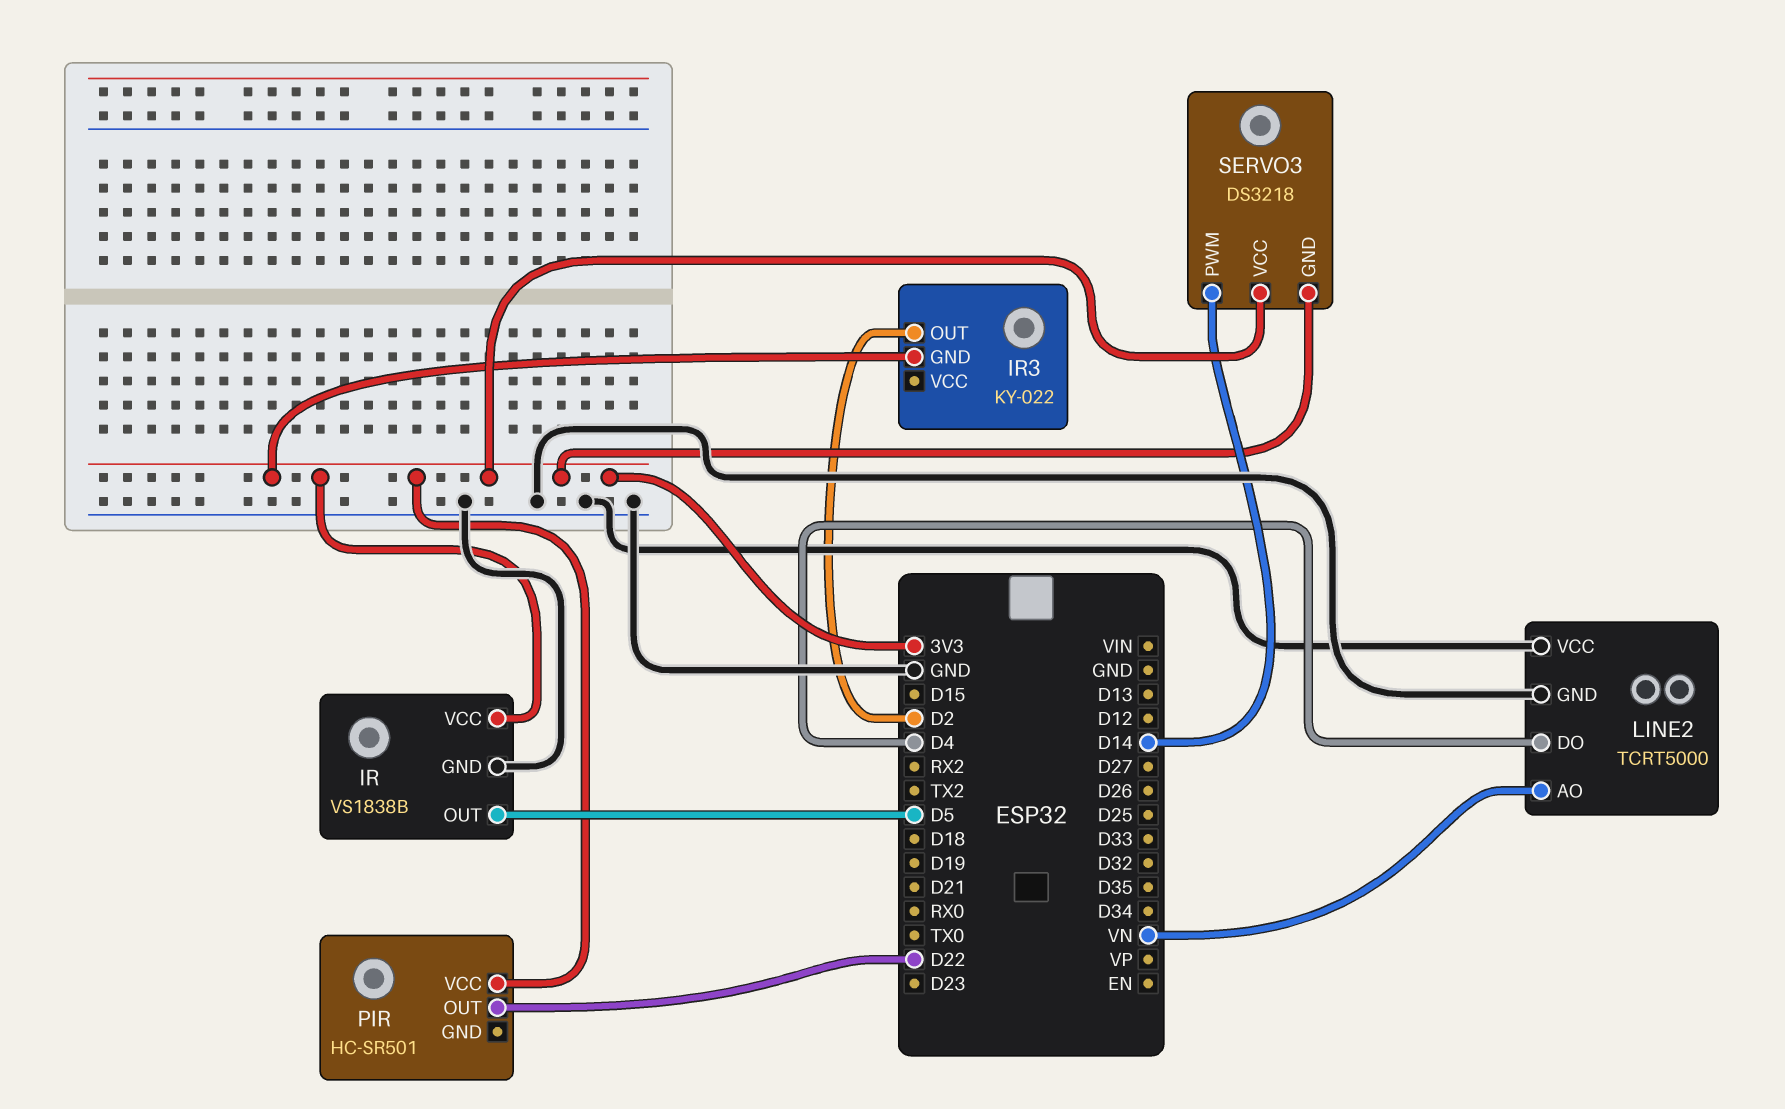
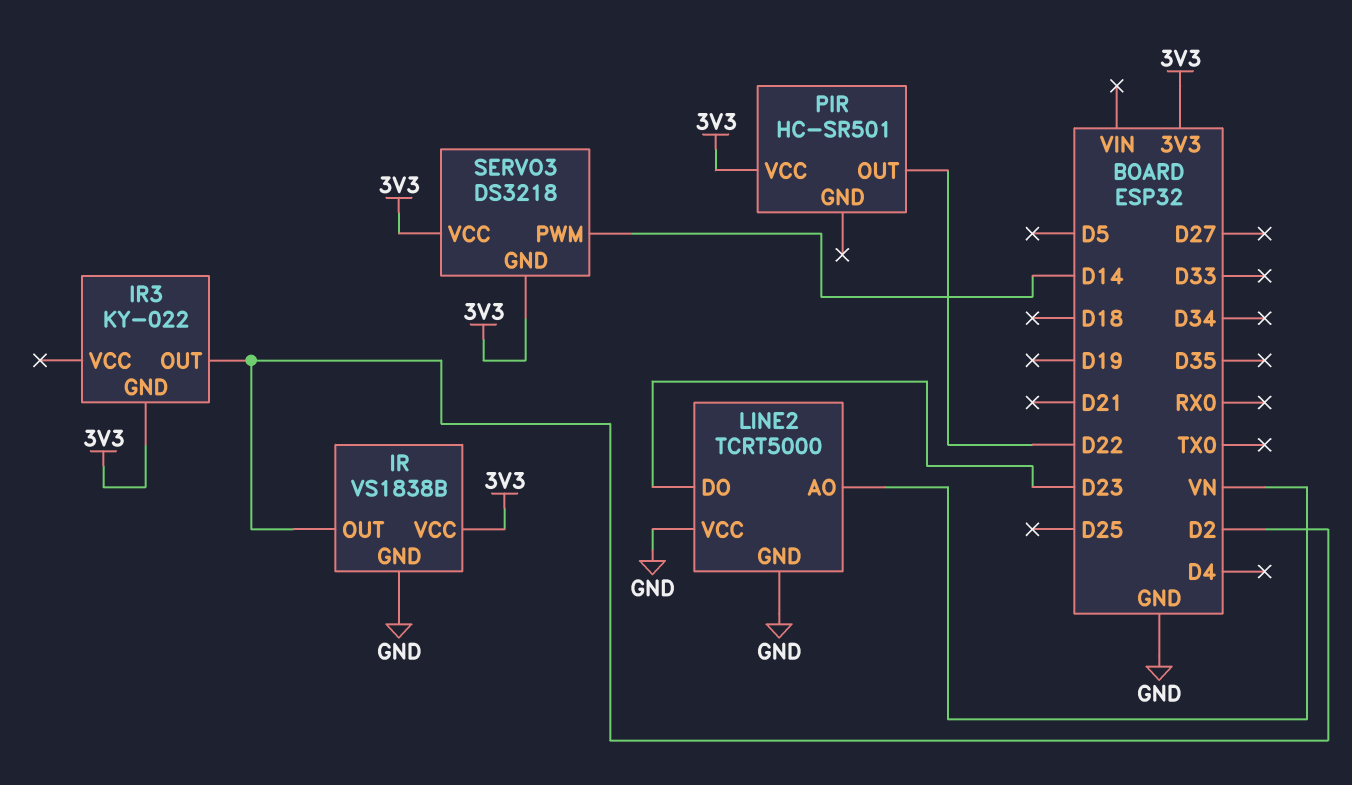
IR pin OUT: D5 -> D2
LINE2 pin DO: D4 -> D23

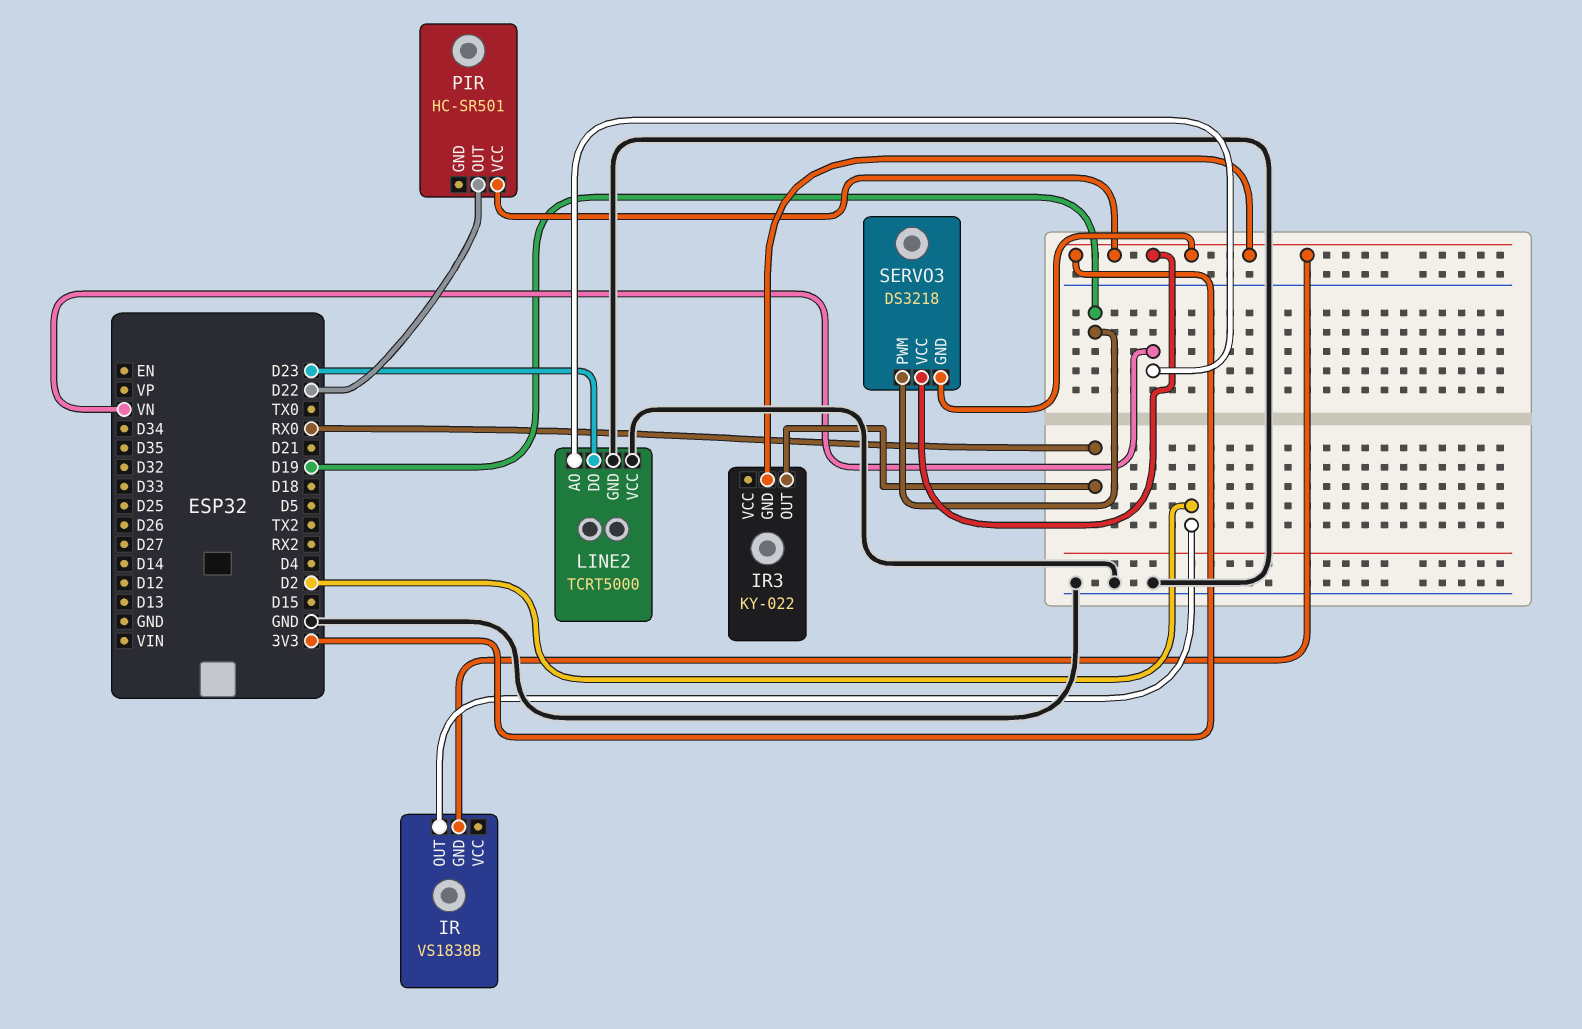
IR pin GND: GND -> 3V3
IR pin VCC: 3V3 -> none
IR3 pin OUT: D2 -> RX0
SERVO3 pin PWM: D14 -> D19

